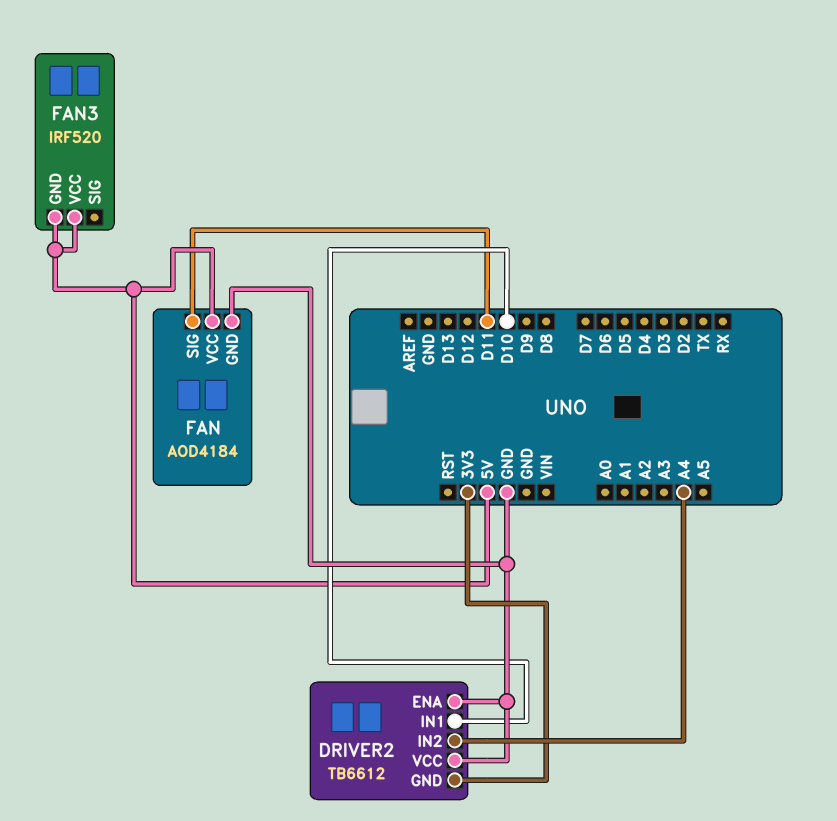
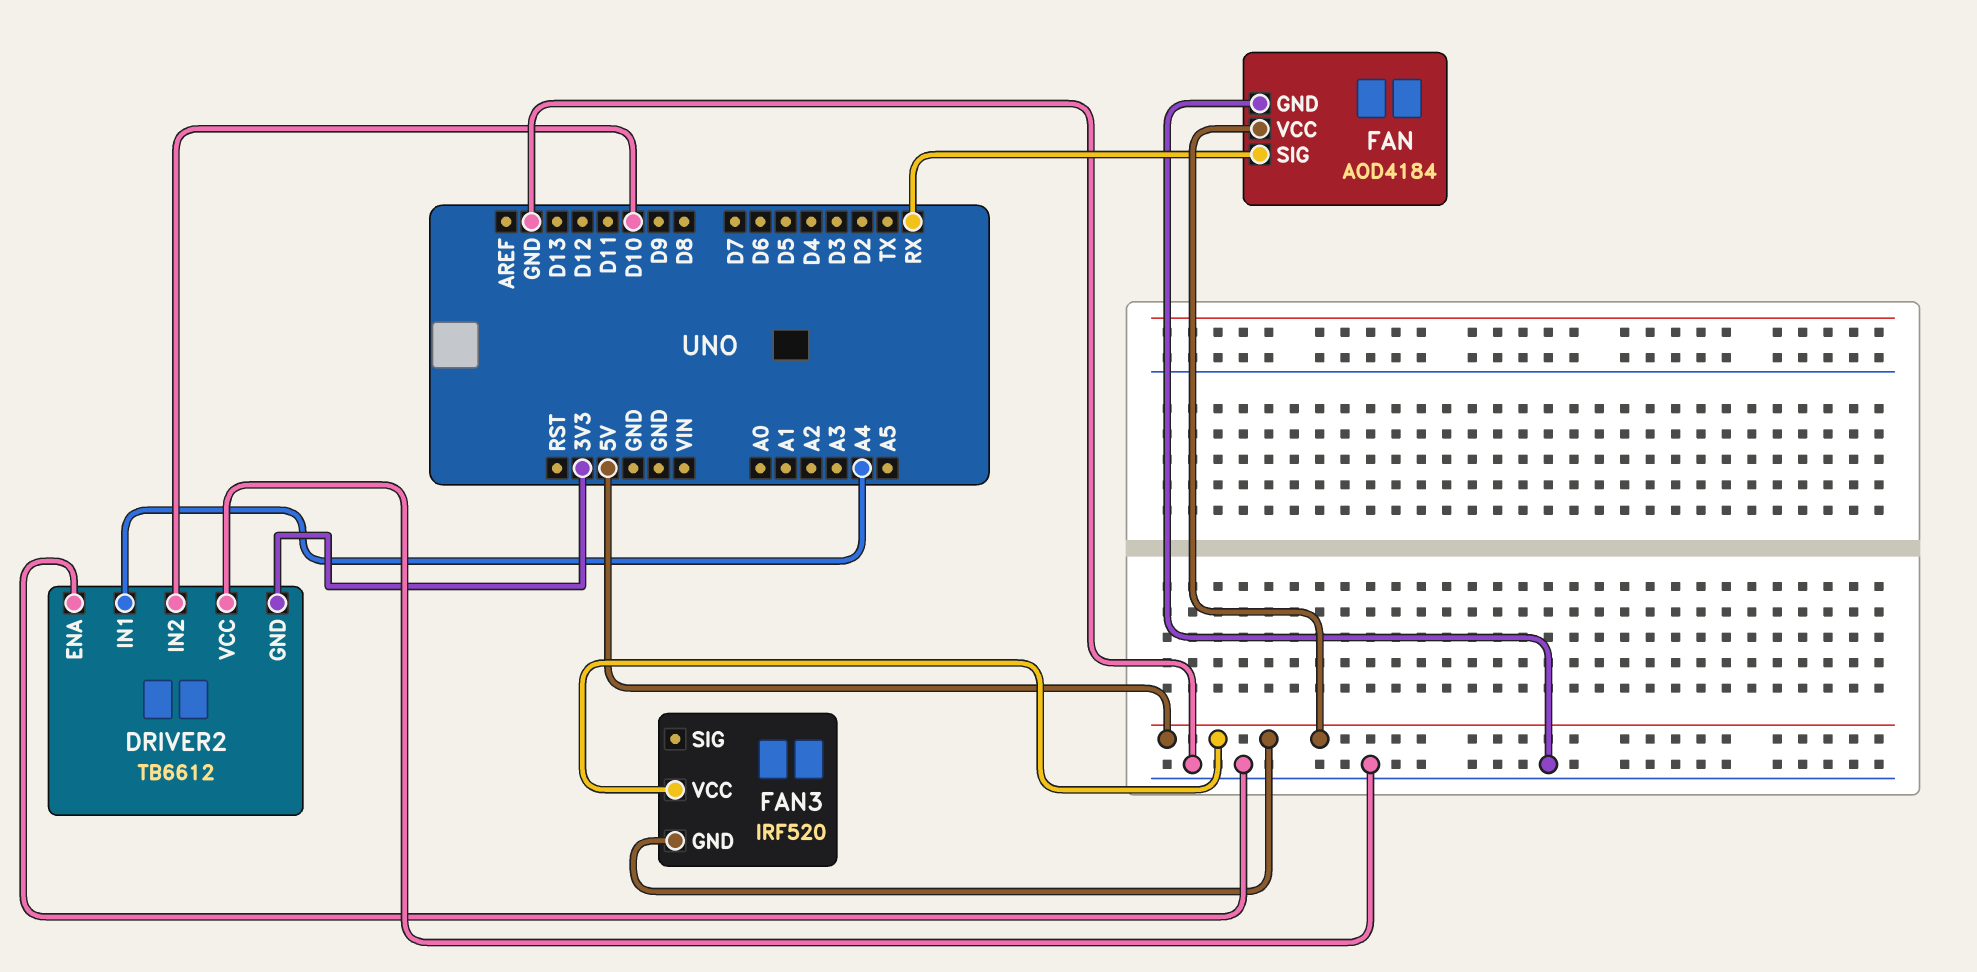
DRIVER2 pin IN1: D10 -> A4
DRIVER2 pin IN2: A4 -> D10
FAN pin SIG: D11 -> RX

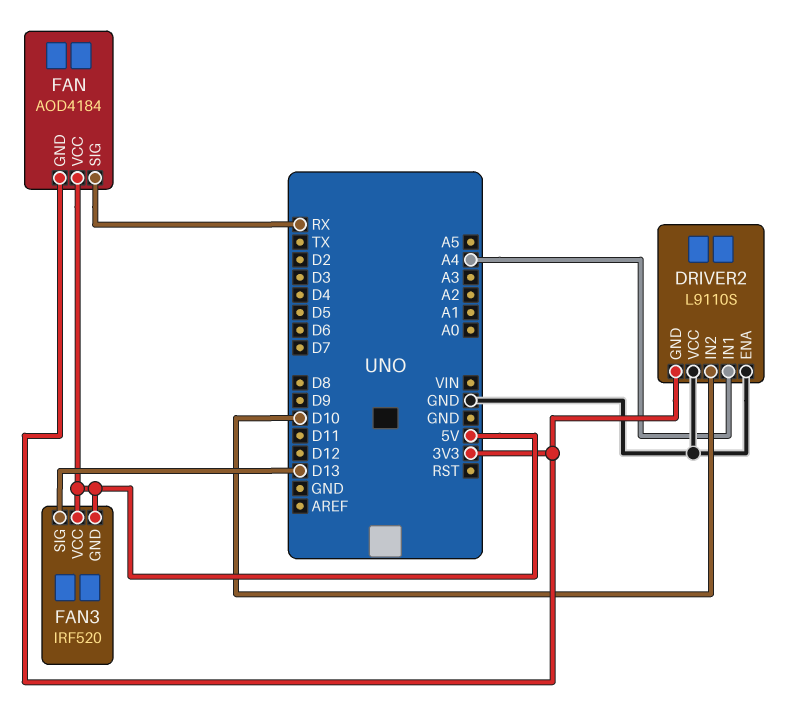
DRIVER2: TB6612 -> L9110S
FAN pin GND: GND -> 3V3
FAN3 pin SIG: none -> D13

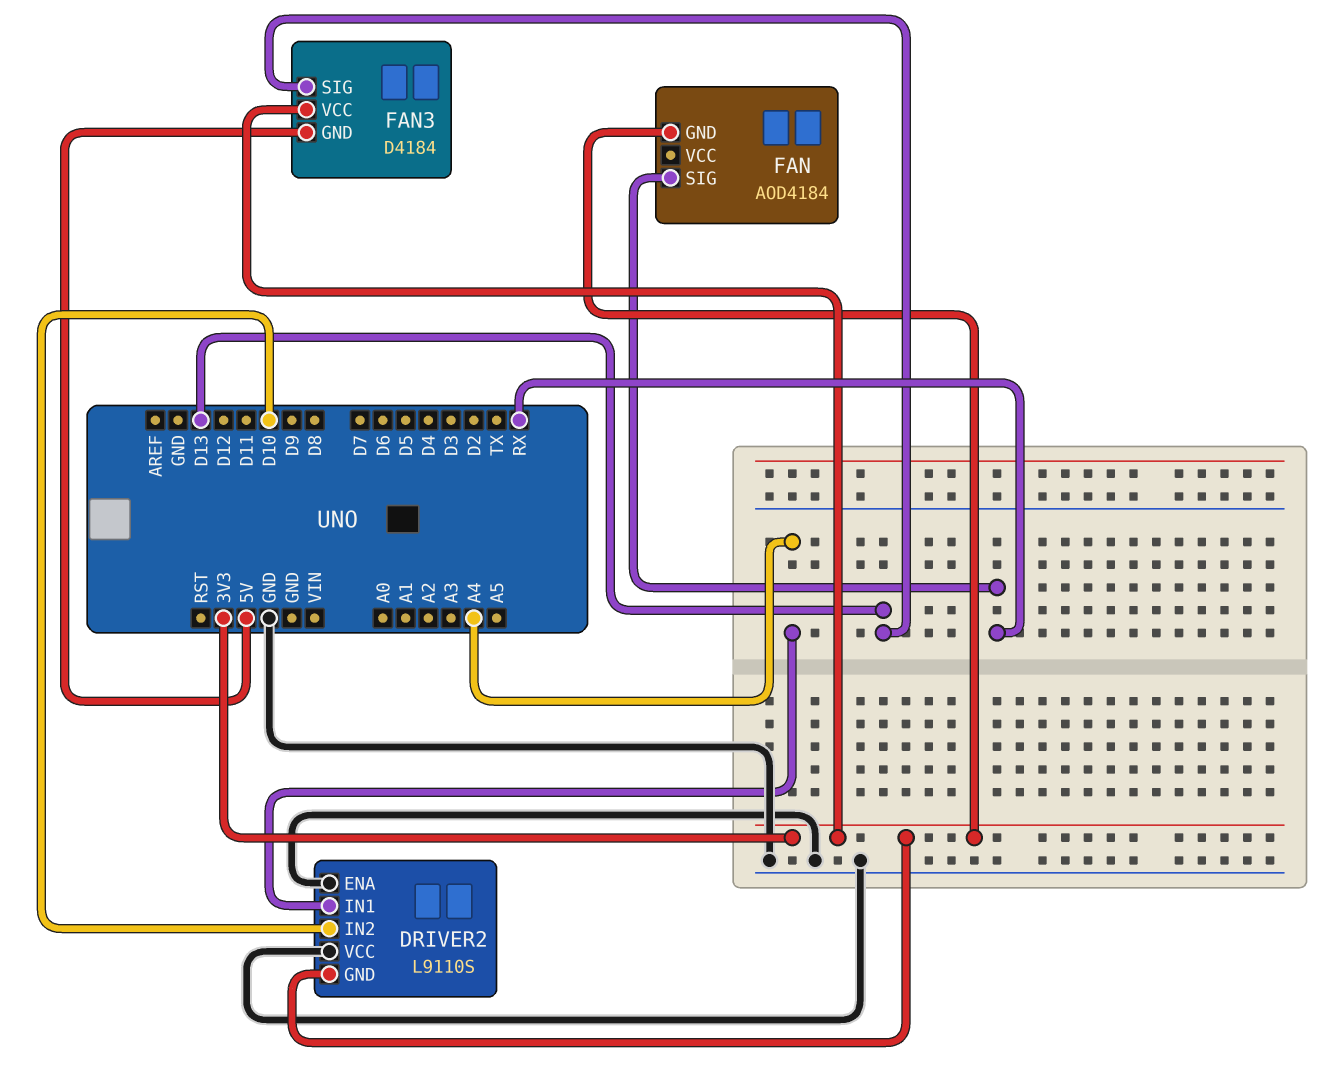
FAN pin VCC: 5V -> none
FAN3: IRF520 -> D4184
FAN3 pin VCC: 5V -> 3V3

